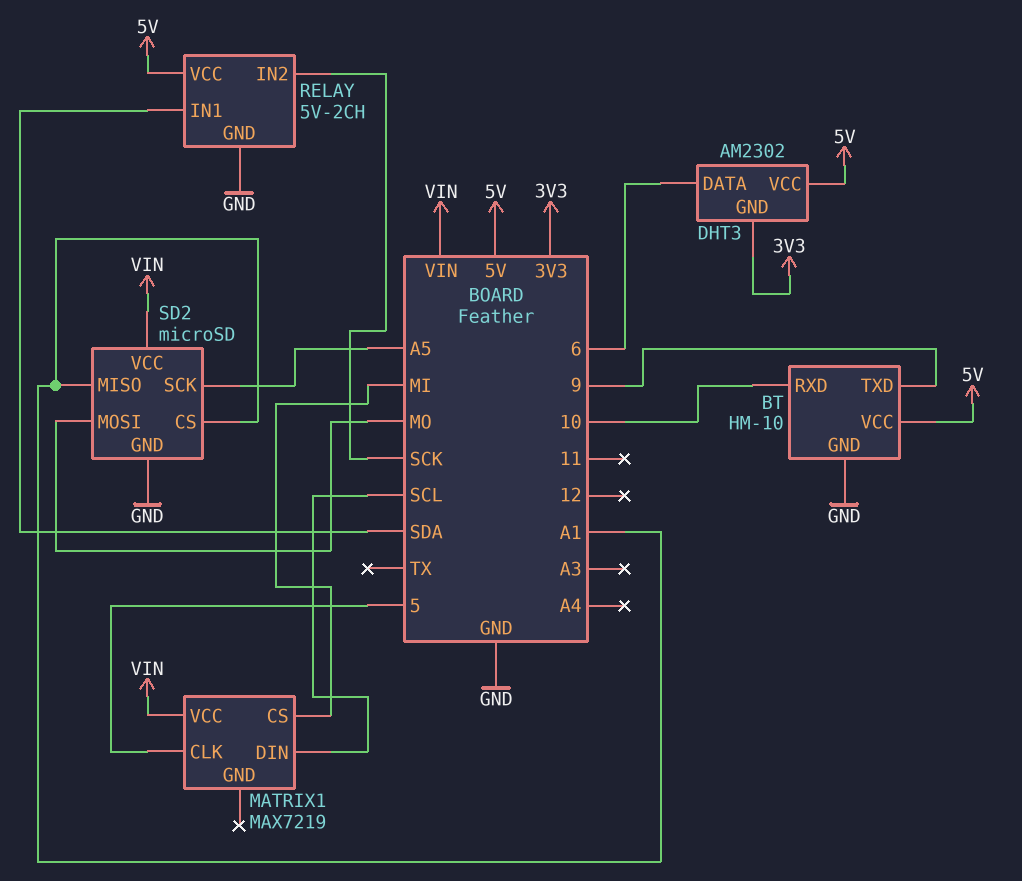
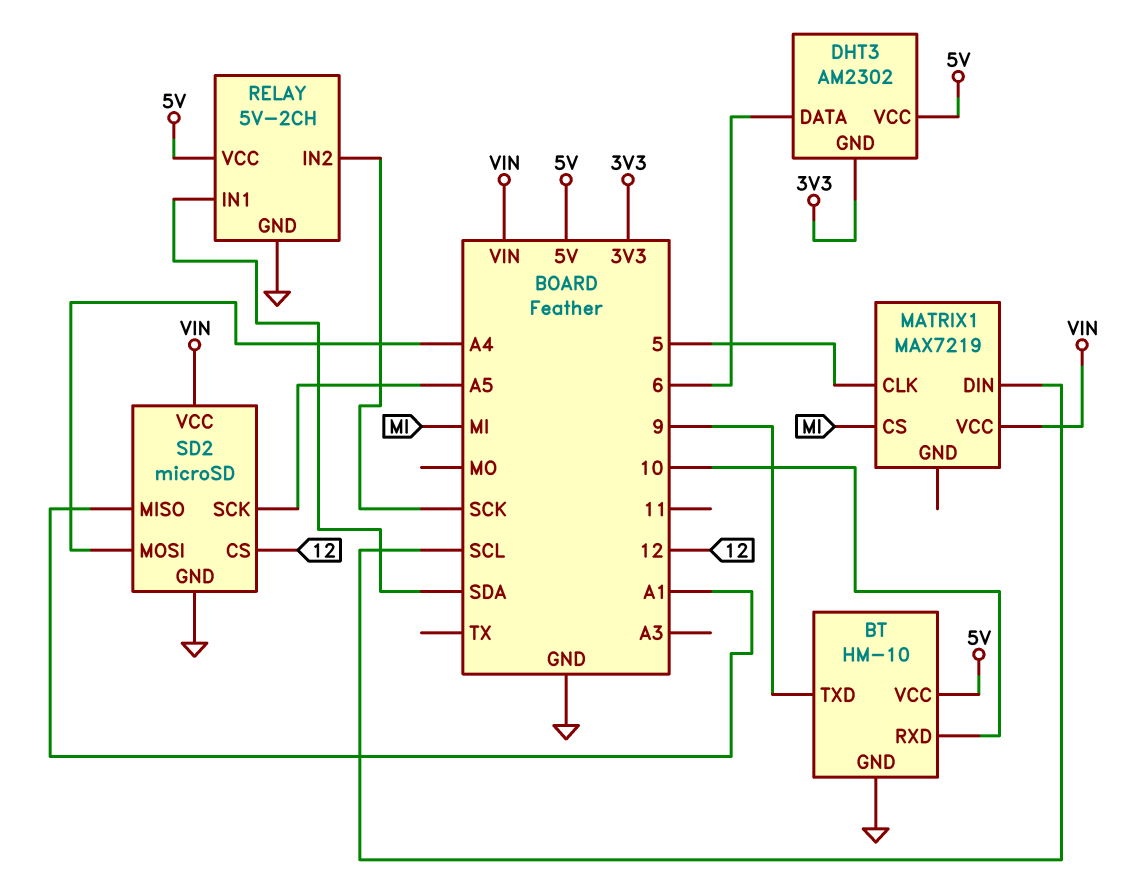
SD2 pin CS: A1 -> 12
SD2 pin MOSI: MO -> A4

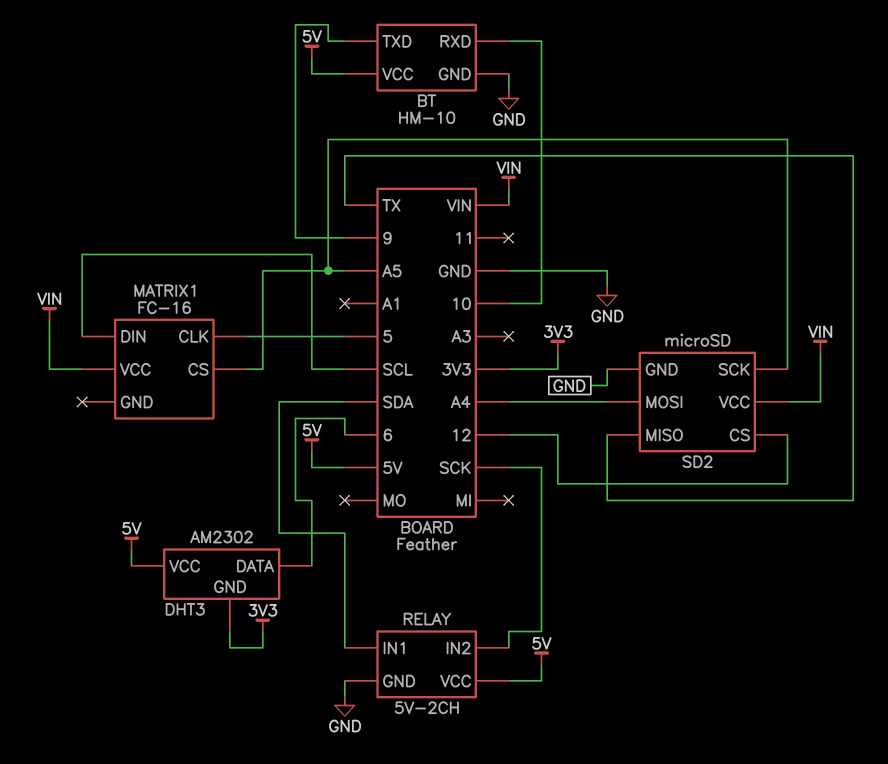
MATRIX1: MAX7219 -> FC-16
MATRIX1 pin CS: MI -> A5
SD2 pin MISO: A1 -> TX

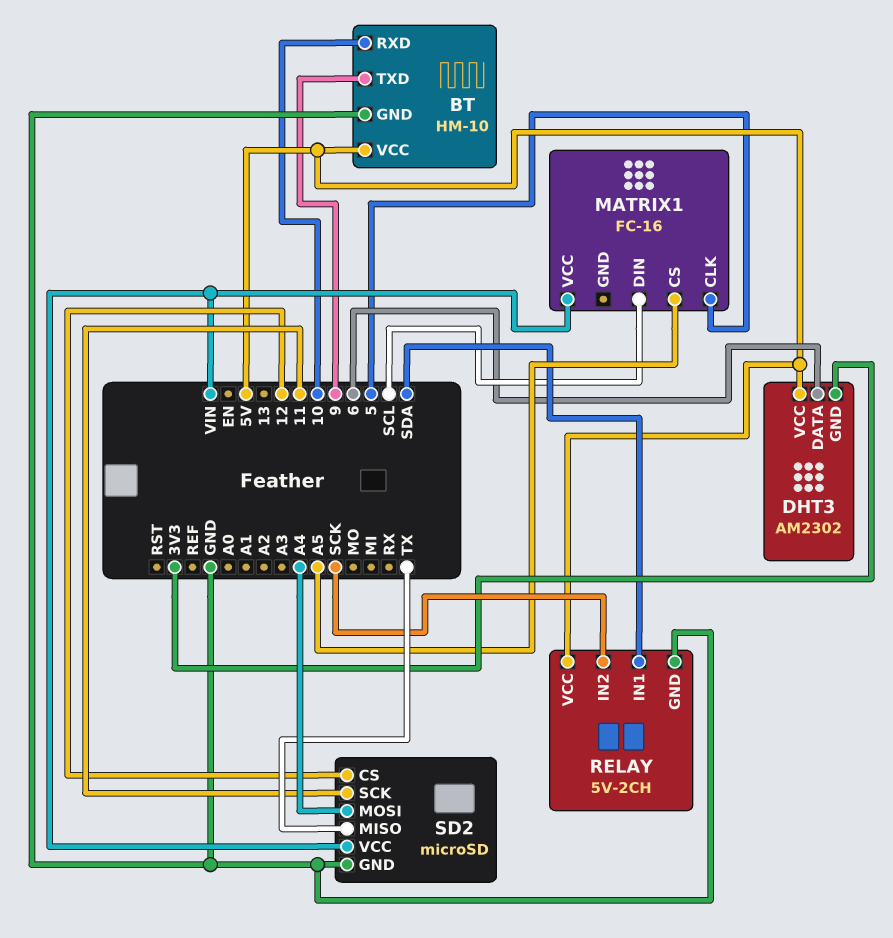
SD2 pin SCK: A5 -> 11

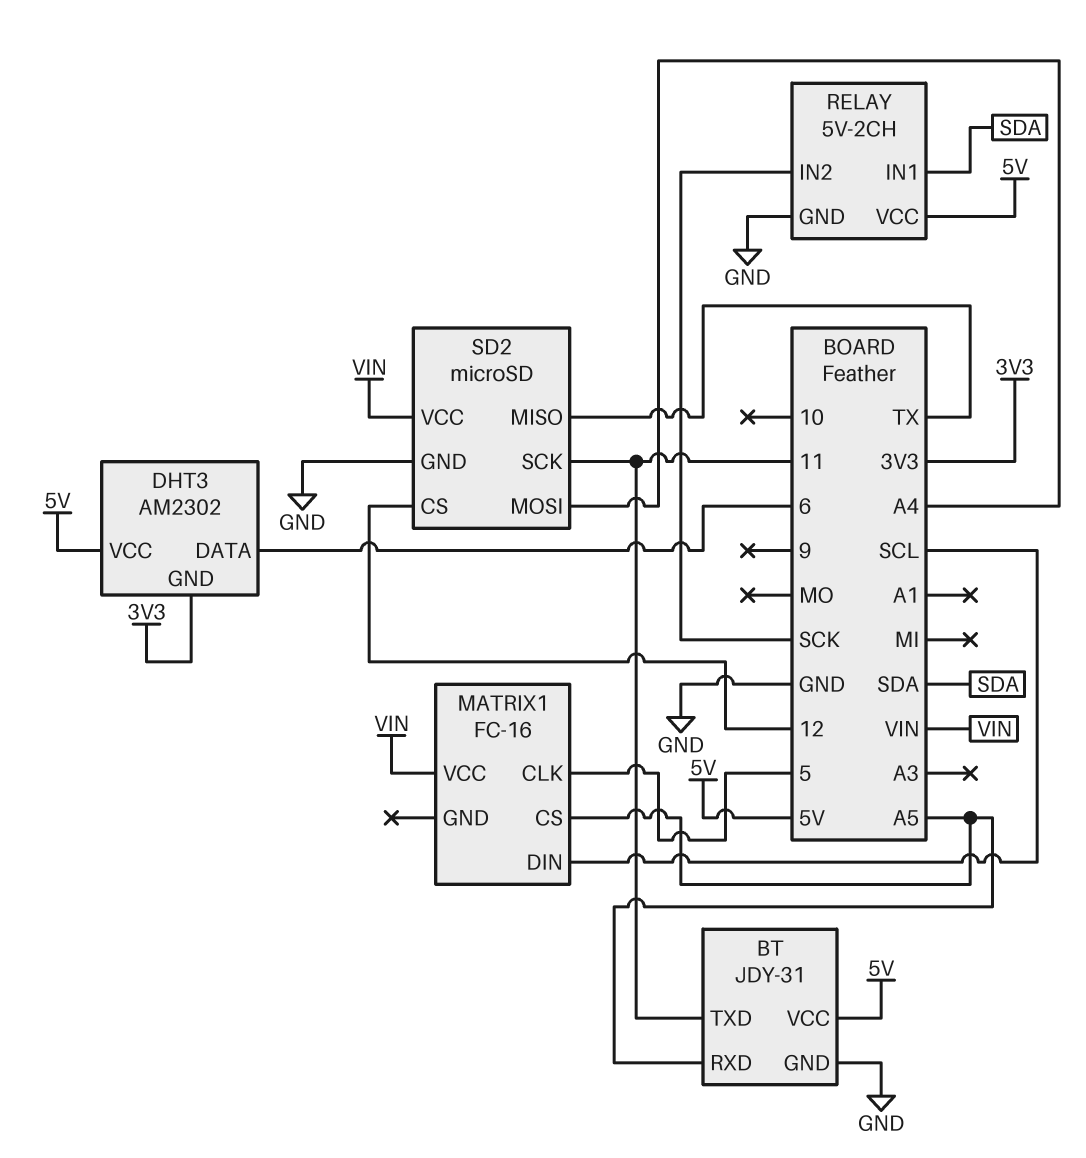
BT: HM-10 -> JDY-31
BT pin RXD: 10 -> A5
BT pin TXD: 9 -> 11

